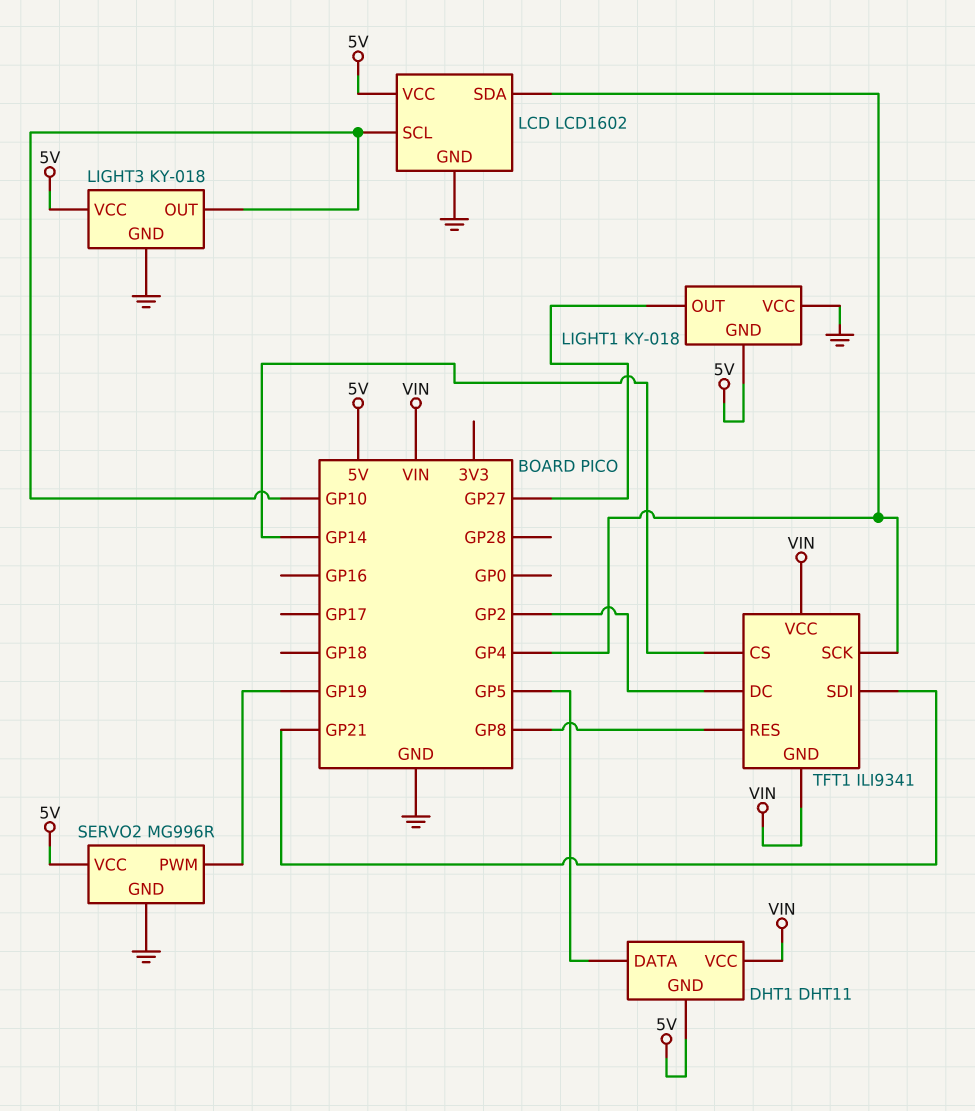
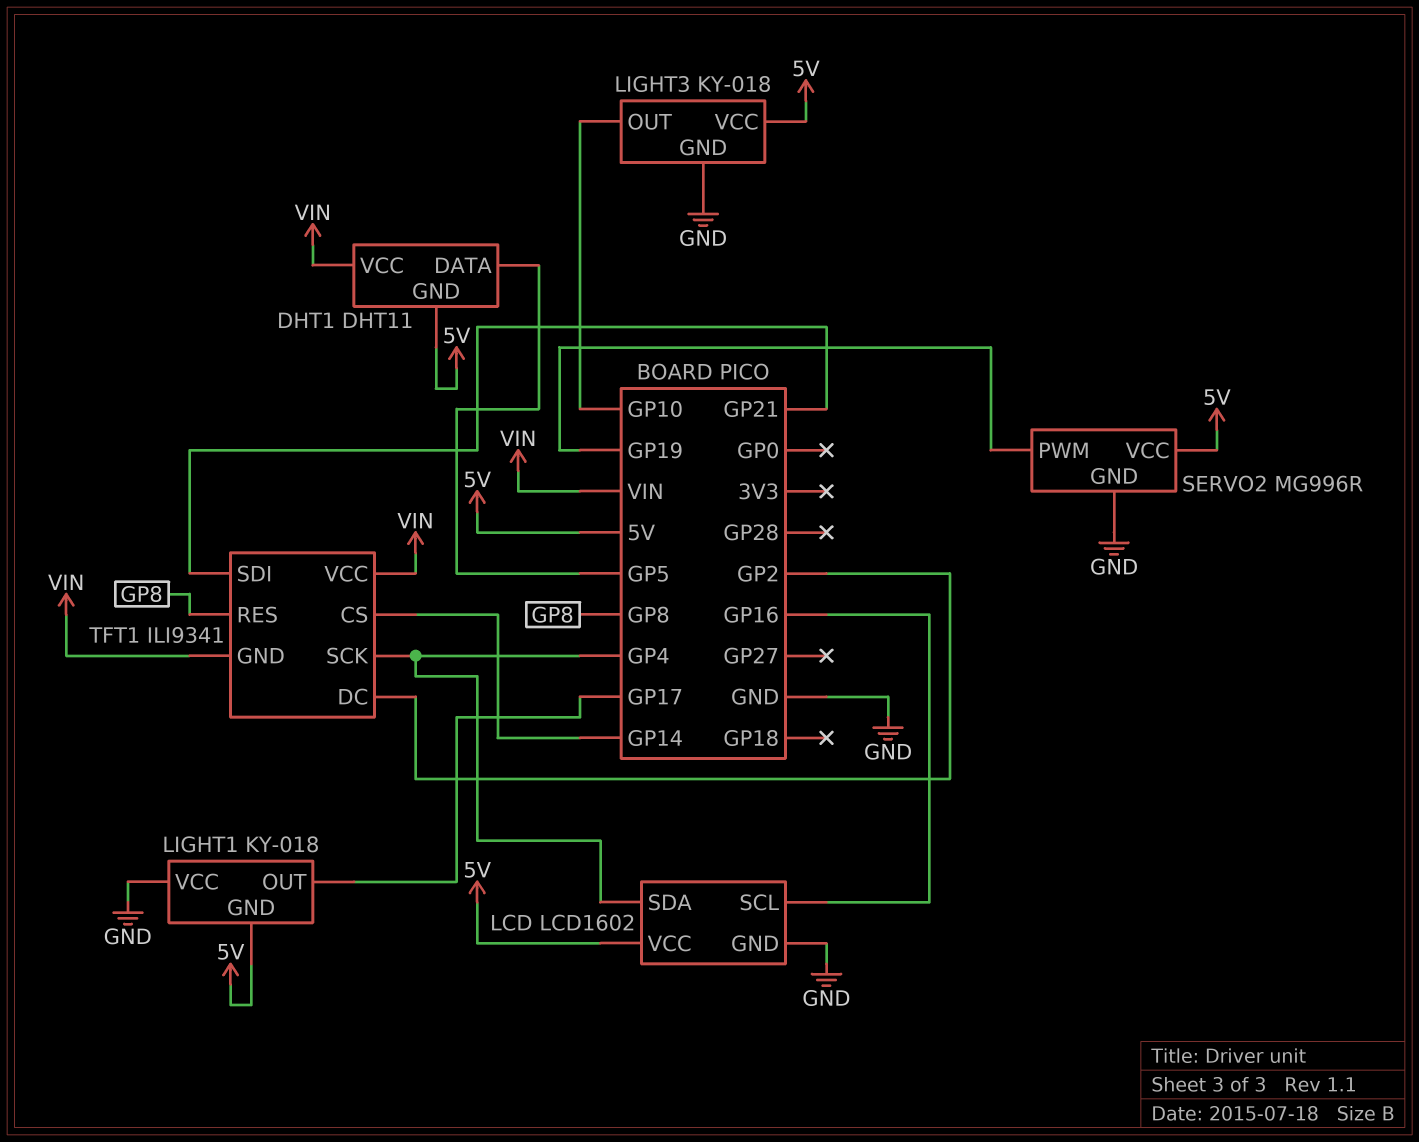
LCD pin SCL: GP10 -> GP16
LIGHT1 pin OUT: GP27 -> GP17

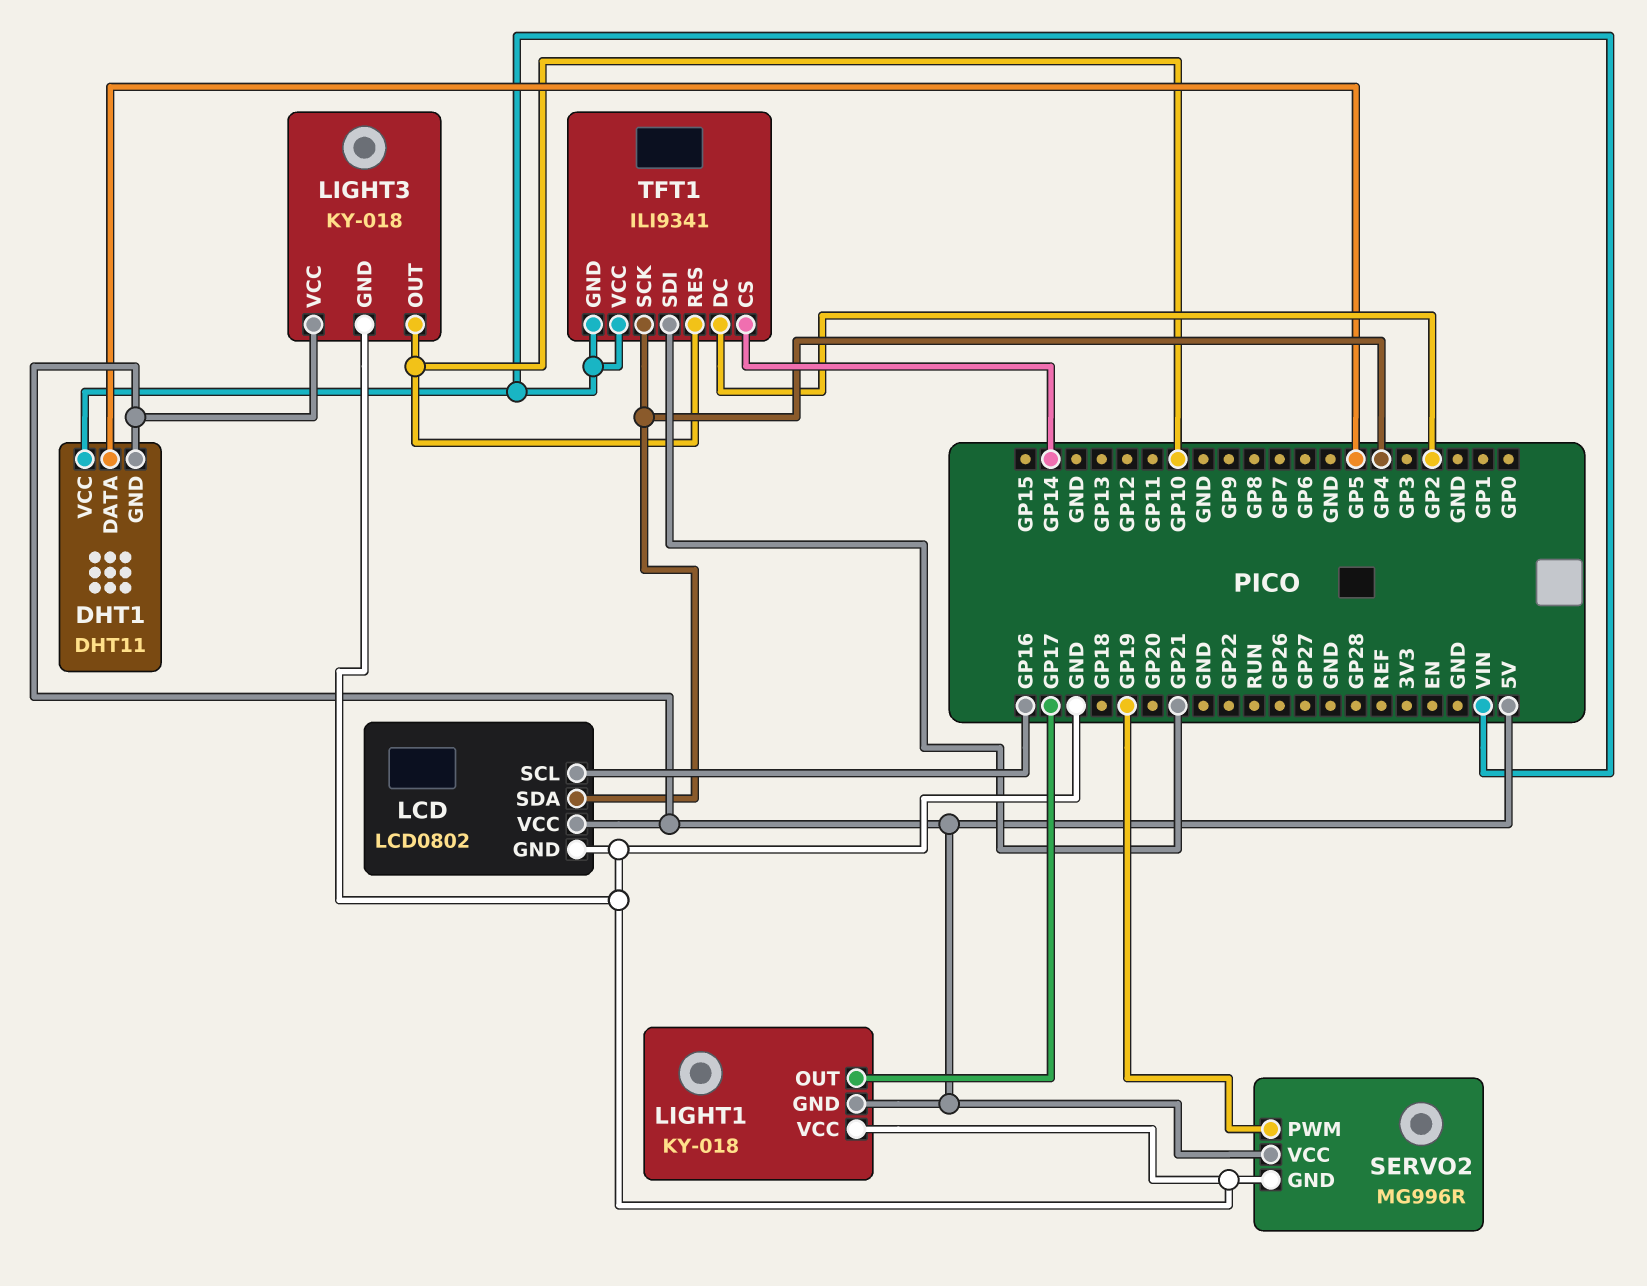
LCD: LCD1602 -> LCD0802
TFT1 pin RES: GP8 -> GP10

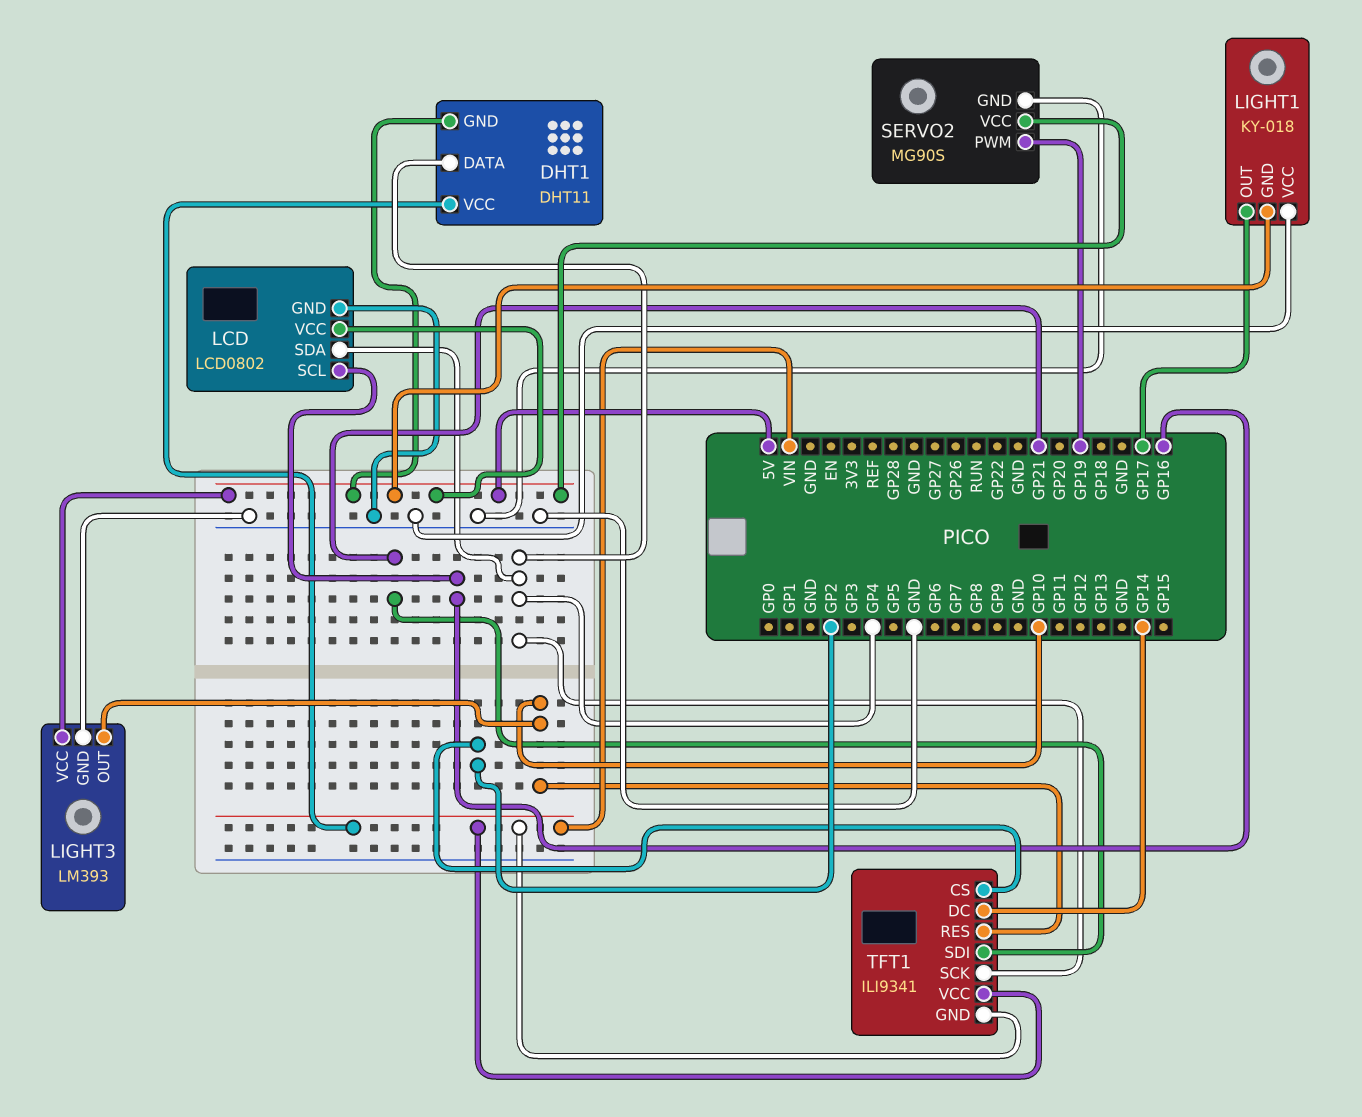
DHT1 pin DATA: GP5 -> GP4
LIGHT3: KY-018 -> LM393
SERVO2: MG996R -> MG90S
TFT1 pin CS: GP14 -> GP2
TFT1 pin DC: GP2 -> GP14

